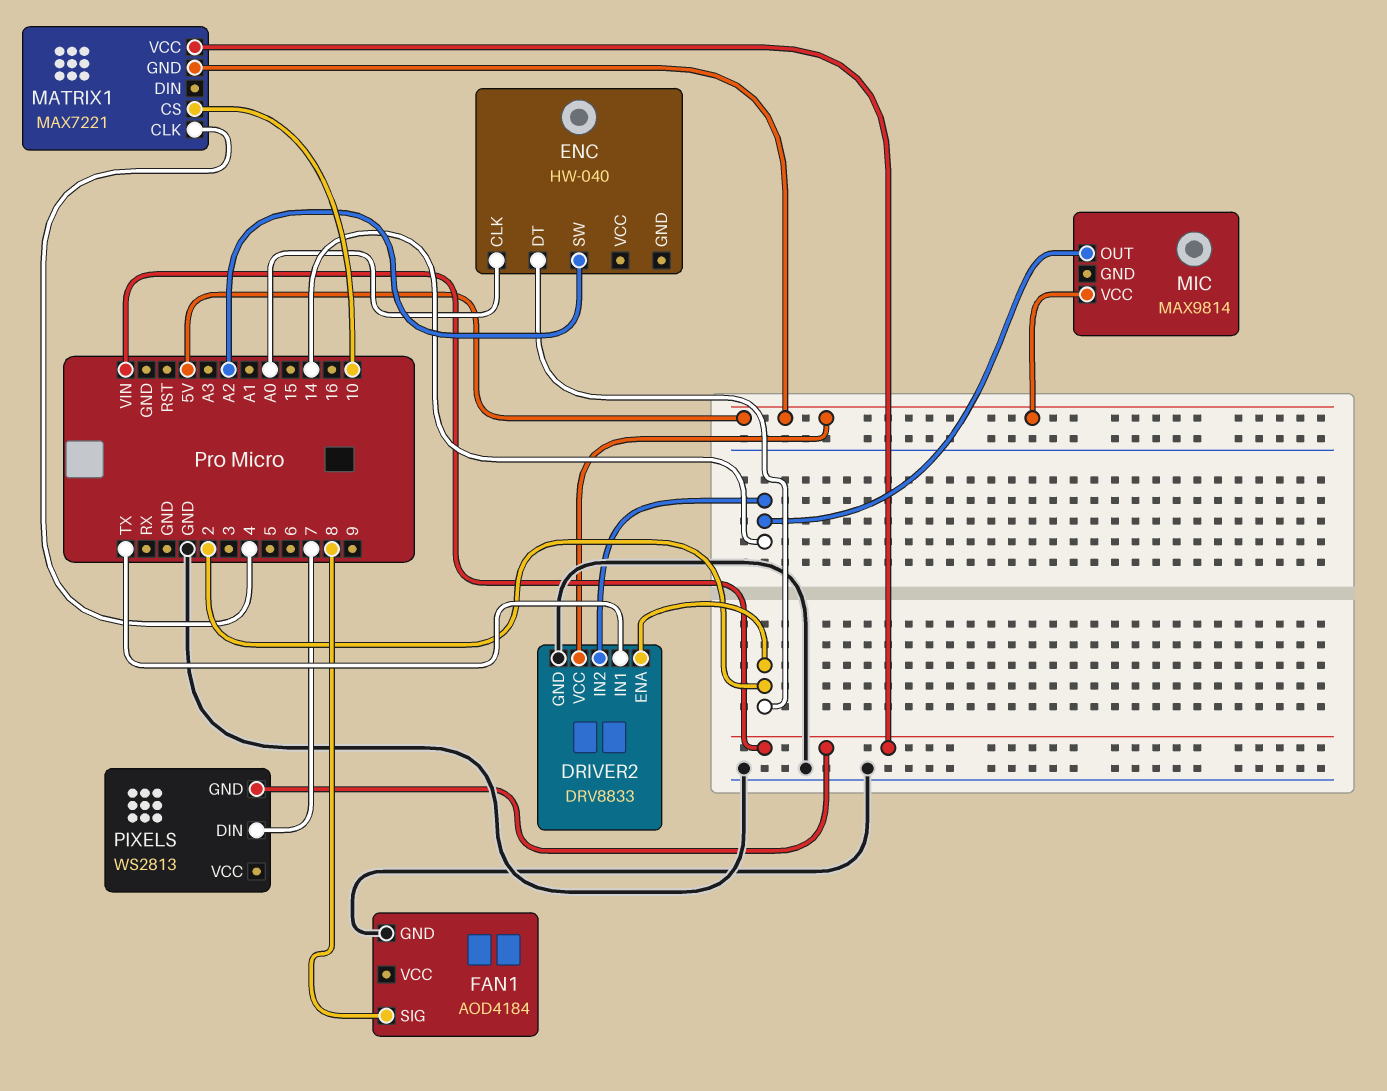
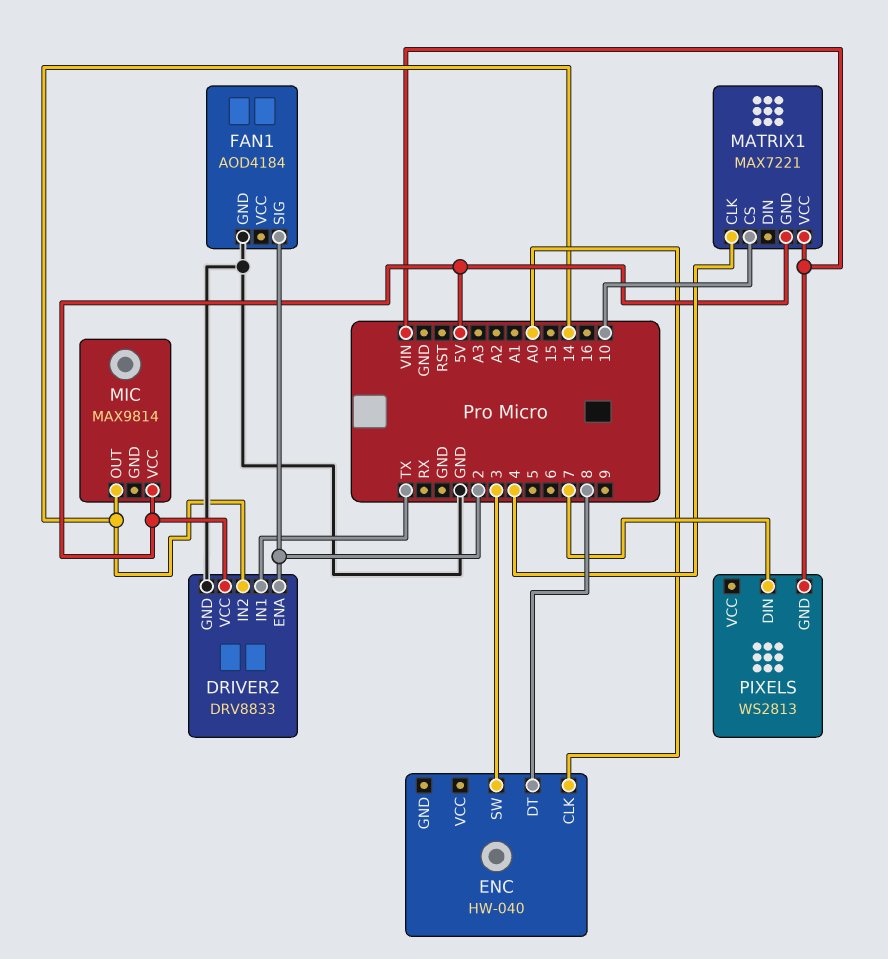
ENC pin DT: 2 -> 8
ENC pin SW: A2 -> 3
FAN1 pin SIG: 8 -> 2

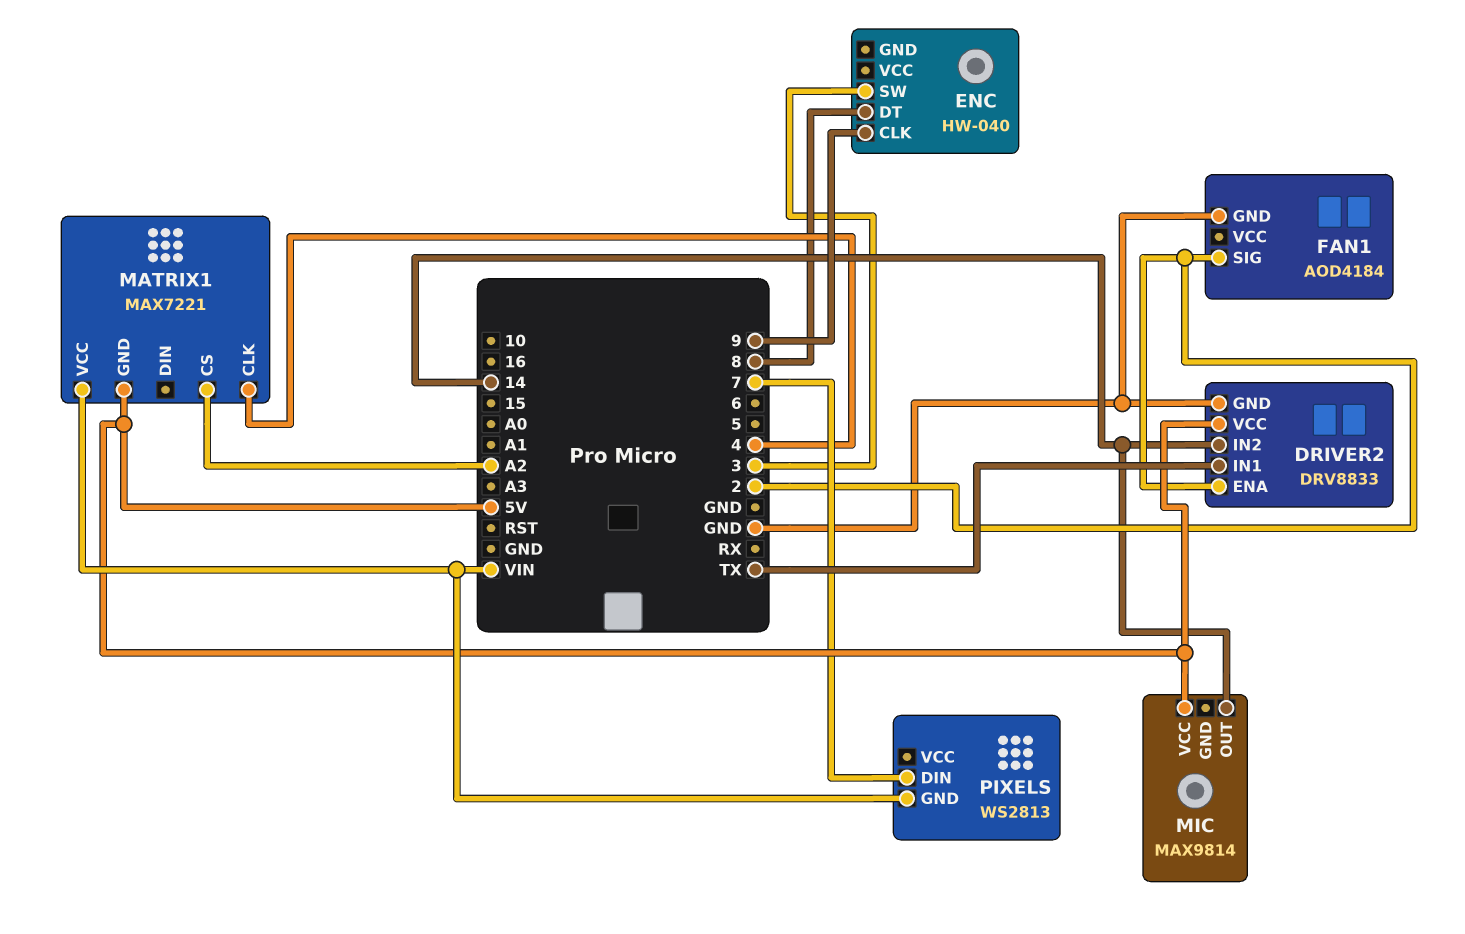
ENC pin CLK: A0 -> 9
MATRIX1 pin CS: 10 -> A2

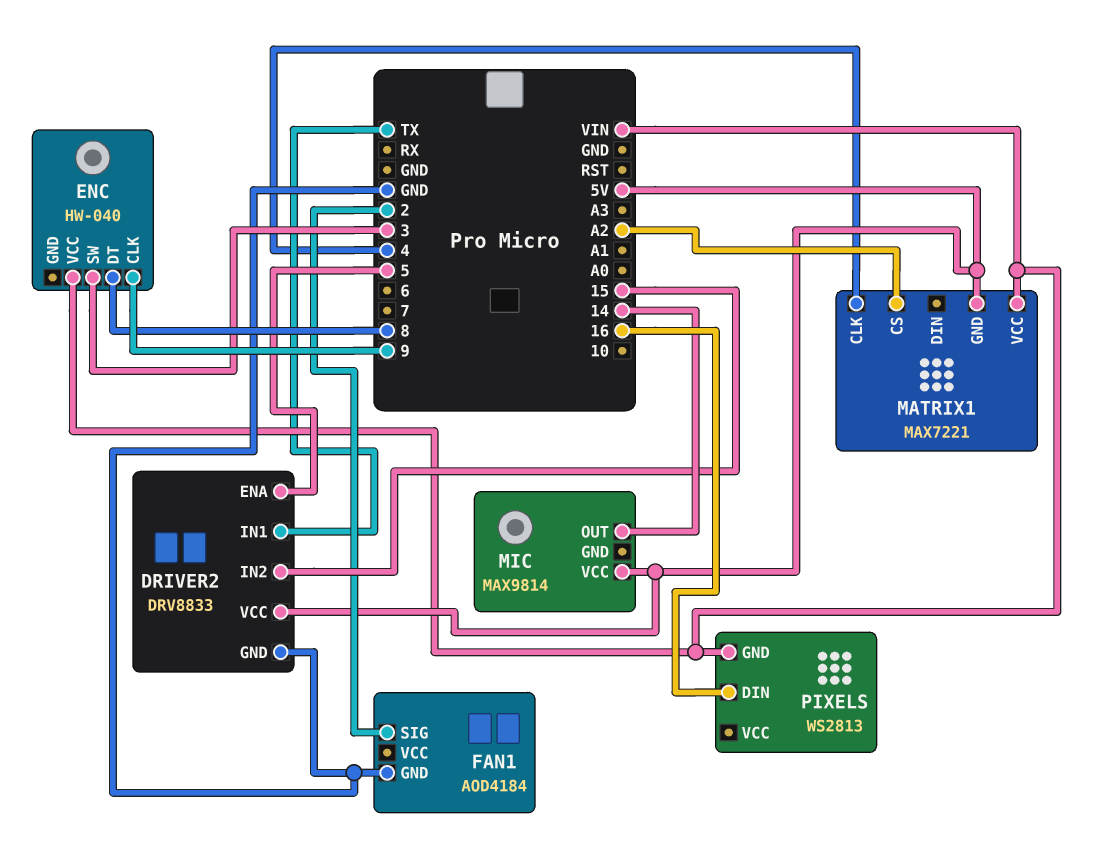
DRIVER2 pin ENA: 2 -> 5
DRIVER2 pin IN2: 14 -> 15
ENC pin VCC: none -> VIN
PIXELS pin DIN: 7 -> 16

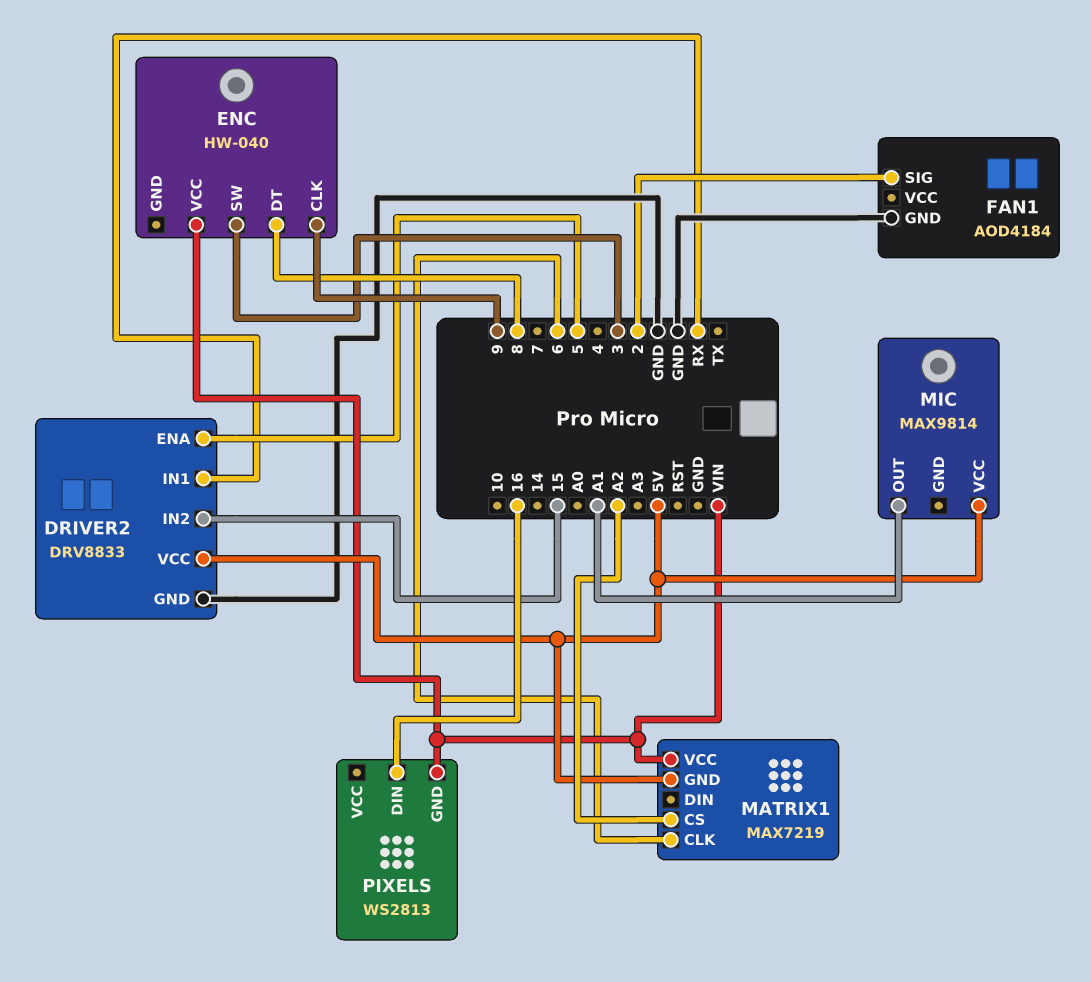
DRIVER2 pin IN1: TX -> RX
MATRIX1: MAX7221 -> MAX7219
MATRIX1 pin CLK: 4 -> 6
MIC pin OUT: 14 -> A1

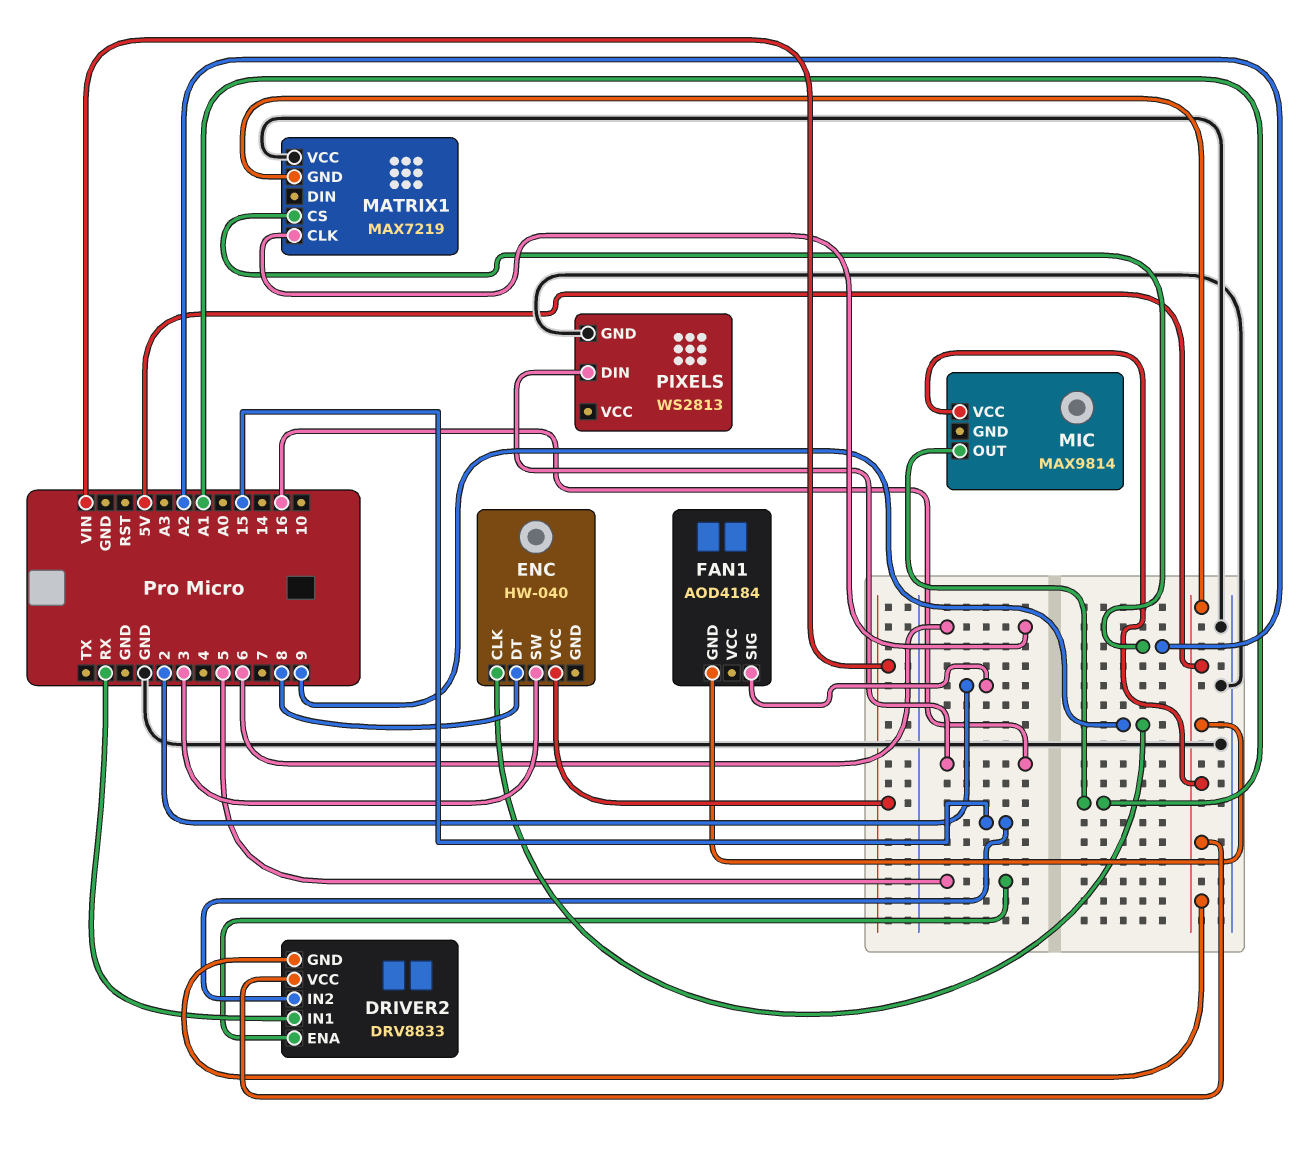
DRIVER2 pin GND: GND -> 5V
FAN1 pin GND: GND -> 5V
MATRIX1 pin VCC: VIN -> GND
PIXELS pin GND: VIN -> GND

